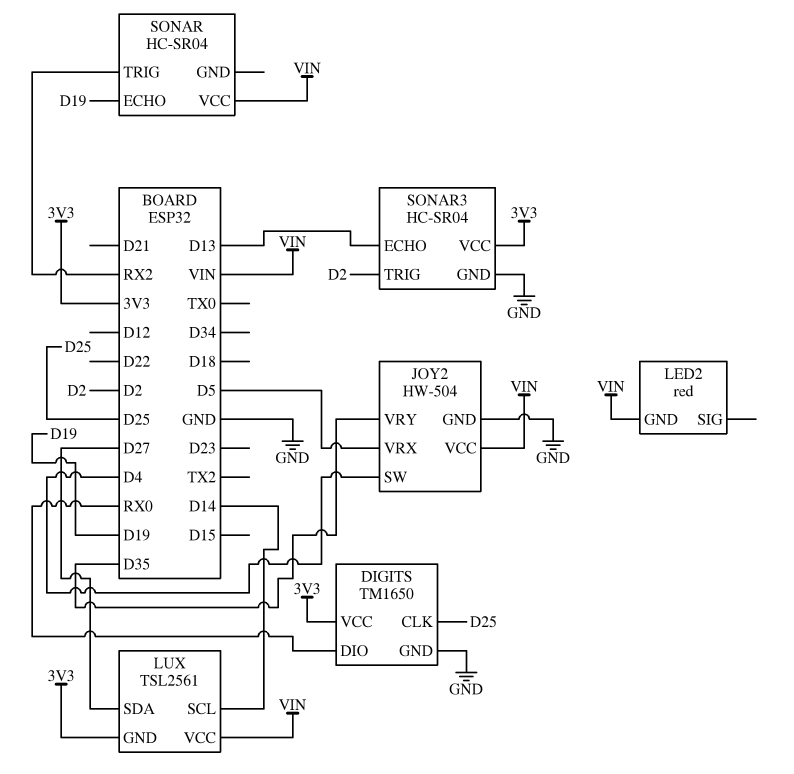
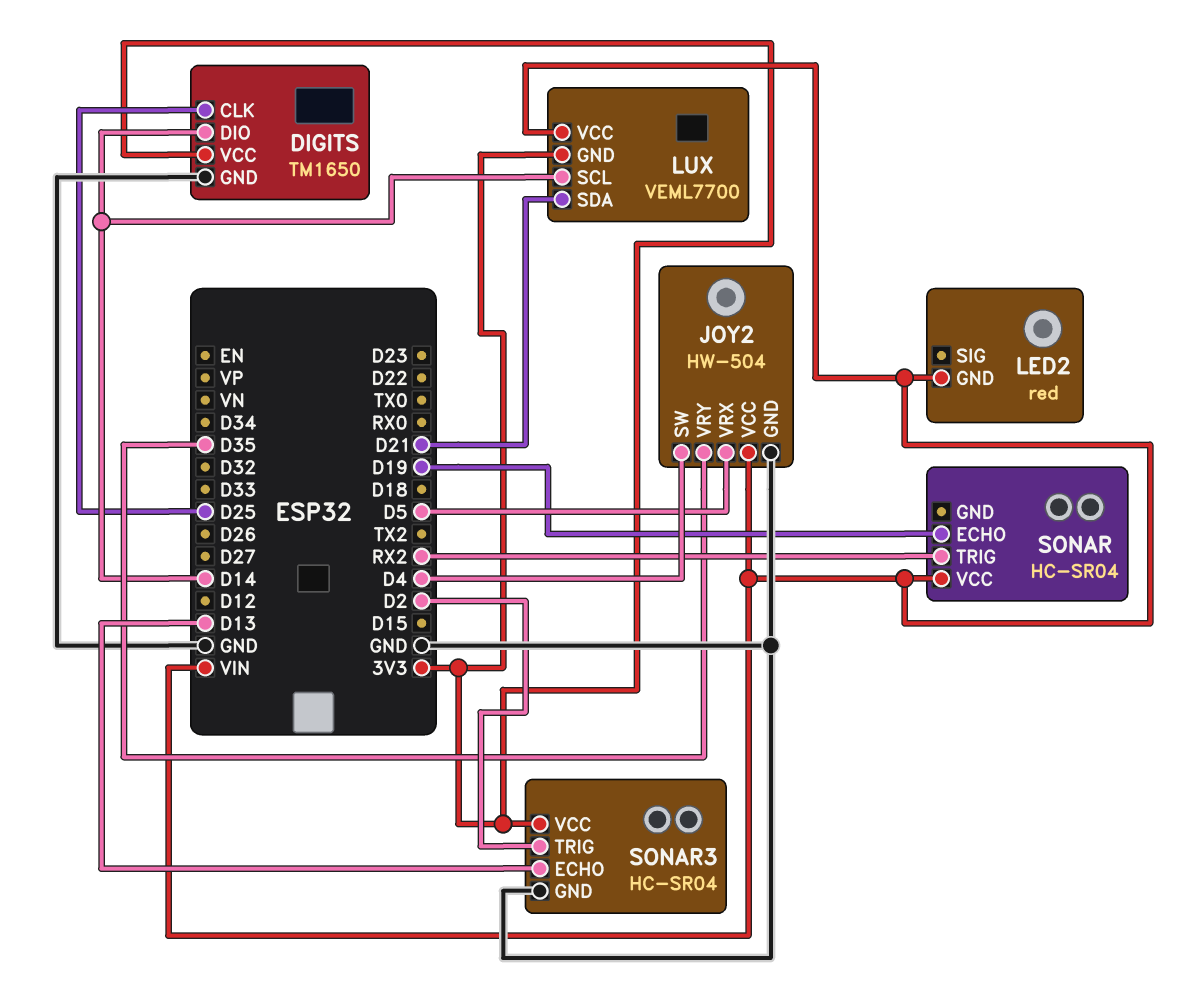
DIGITS pin DIO: RX0 -> D14
LUX: TSL2561 -> VEML7700
LUX pin SDA: D27 -> D21

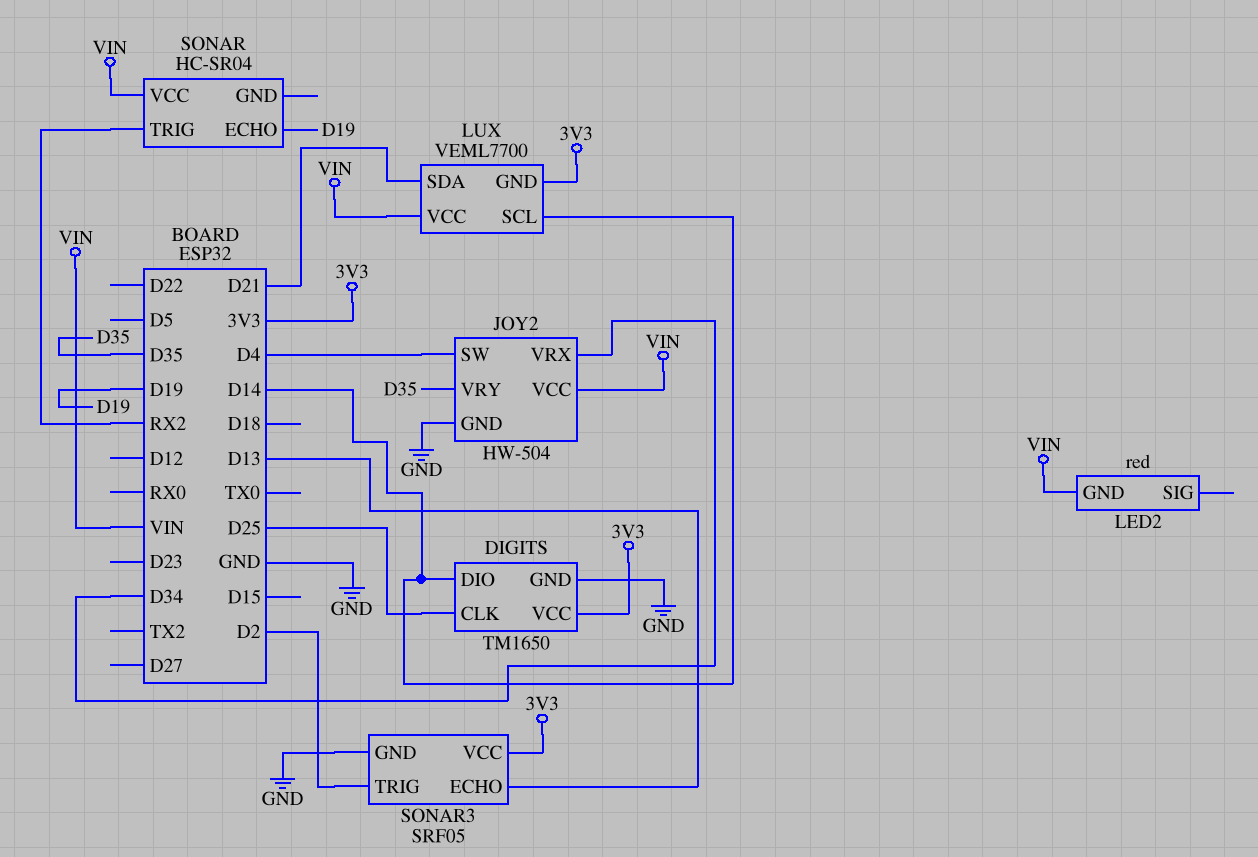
JOY2 pin VRX: D5 -> D34
SONAR3: HC-SR04 -> SRF05

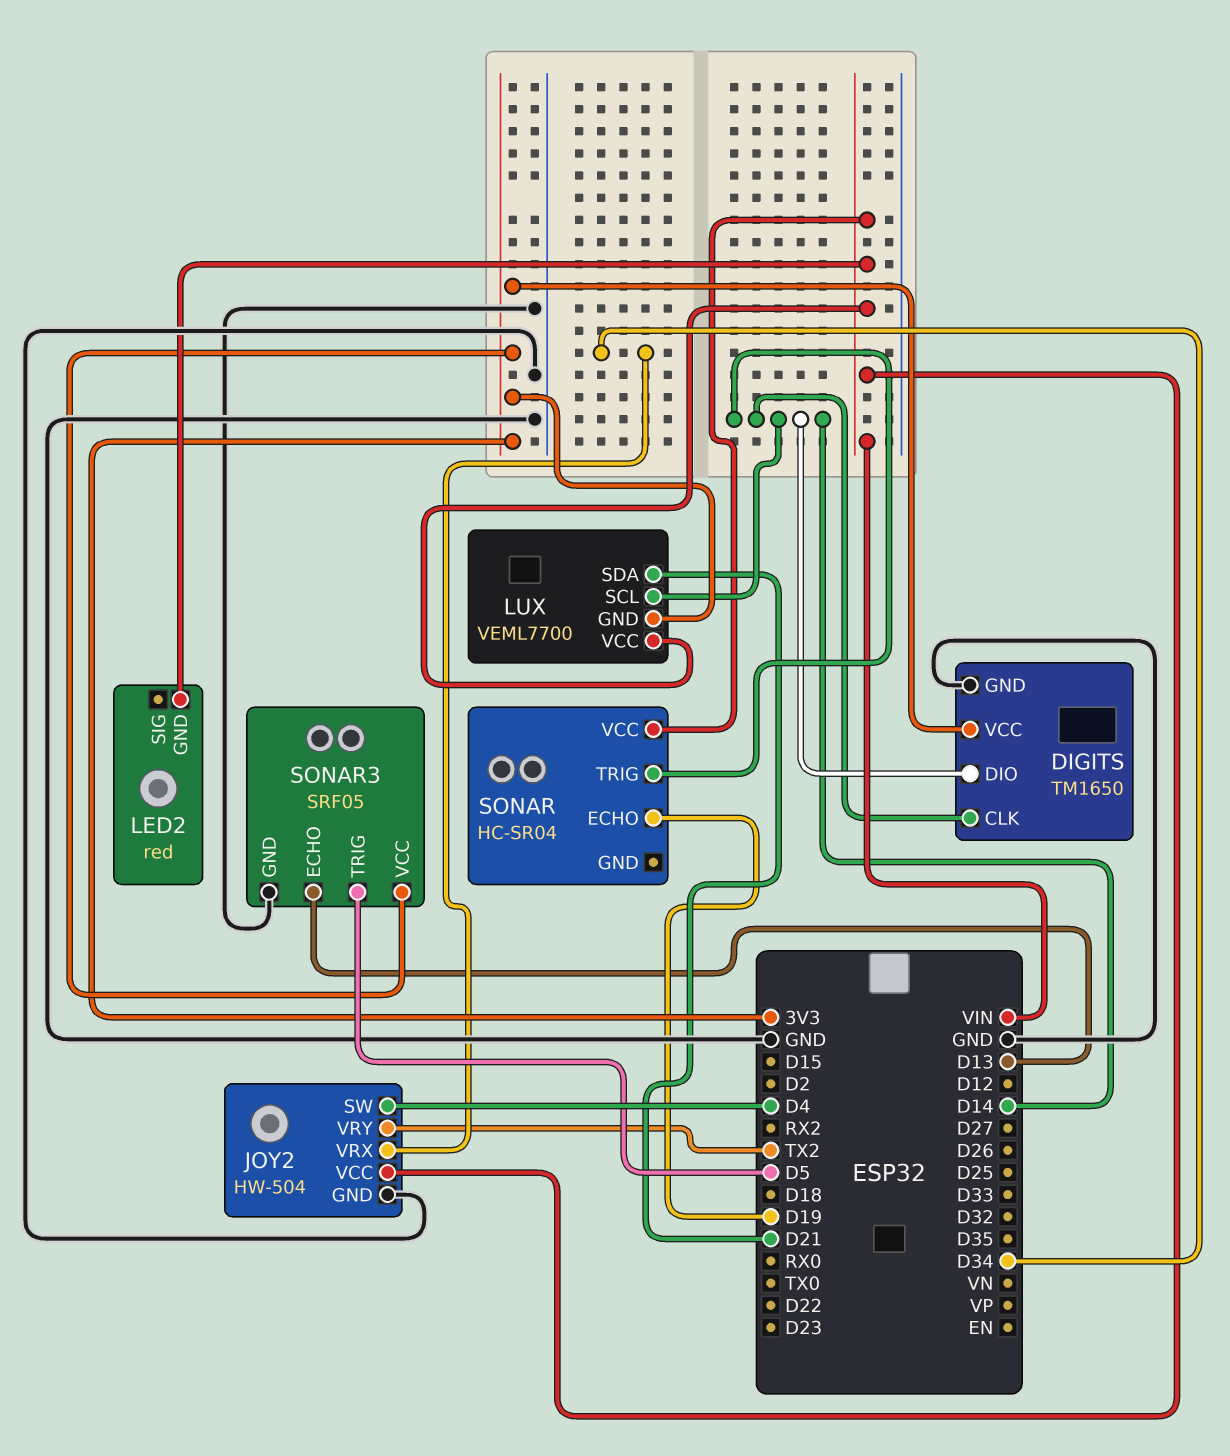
DIGITS pin CLK: D25 -> D14
JOY2 pin VRY: D35 -> TX2
SONAR pin TRIG: RX2 -> D14
SONAR3 pin TRIG: D2 -> D5

